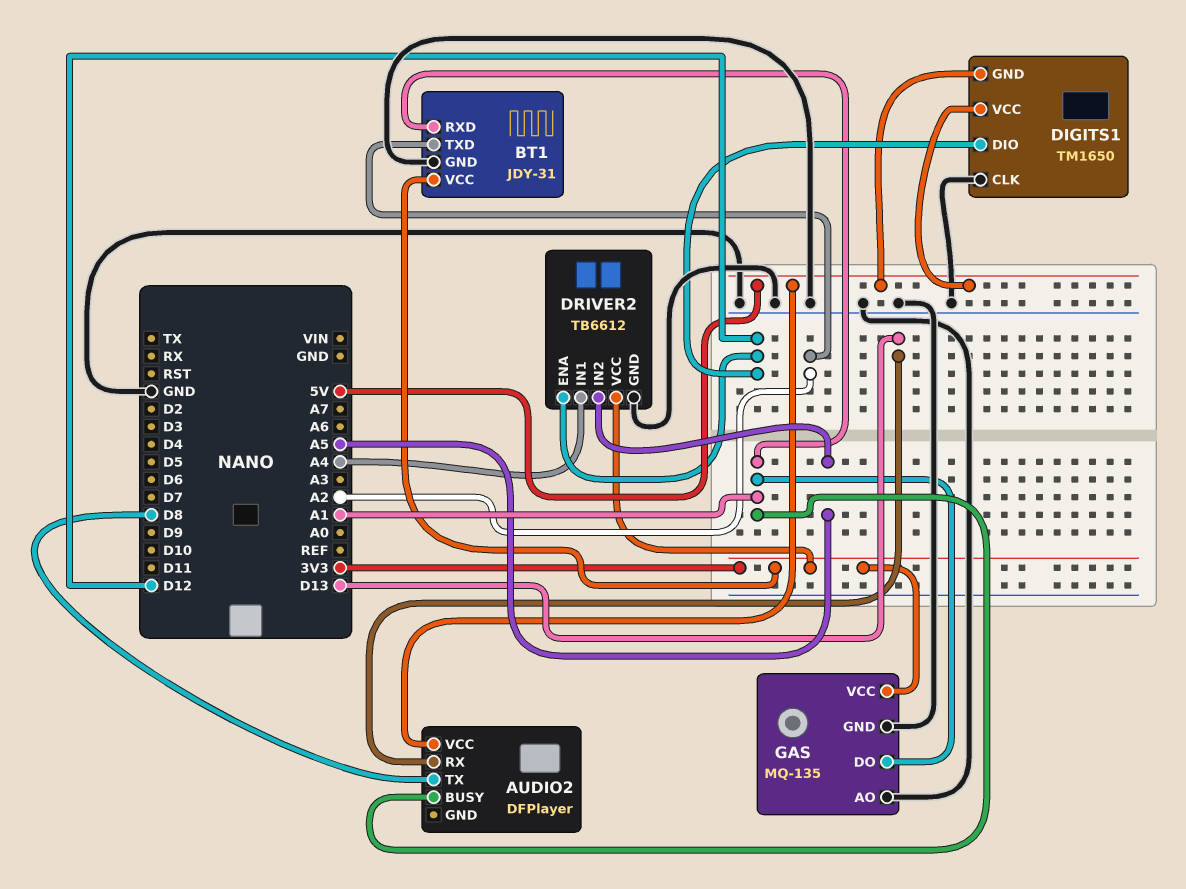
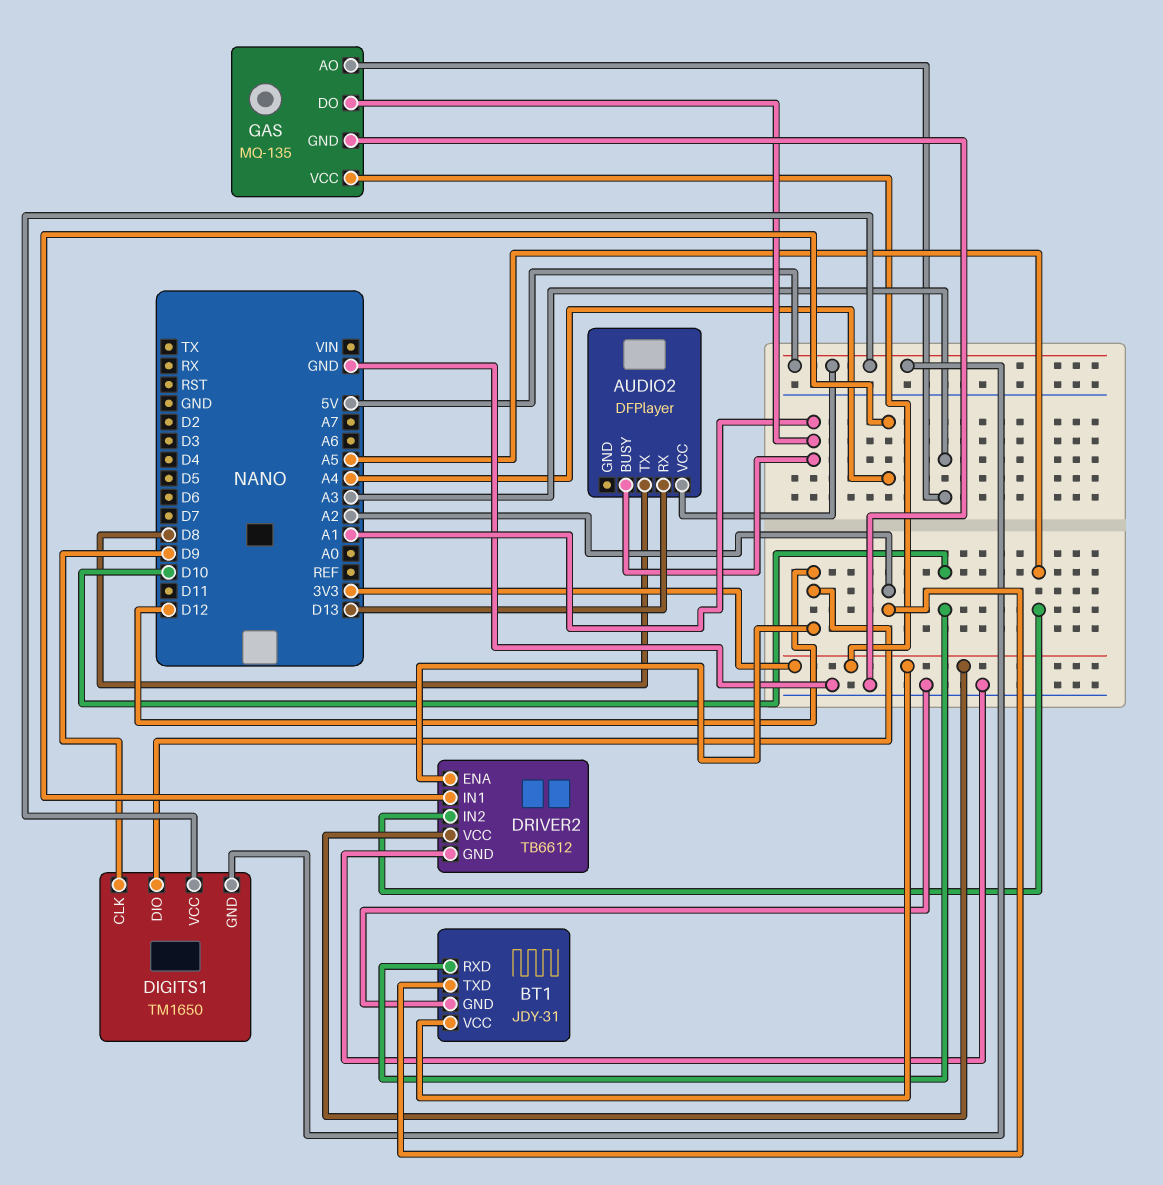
BT1 pin RXD: A1 -> D10
DIGITS1 pin CLK: GND -> D9
GAS pin AO: GND -> A3

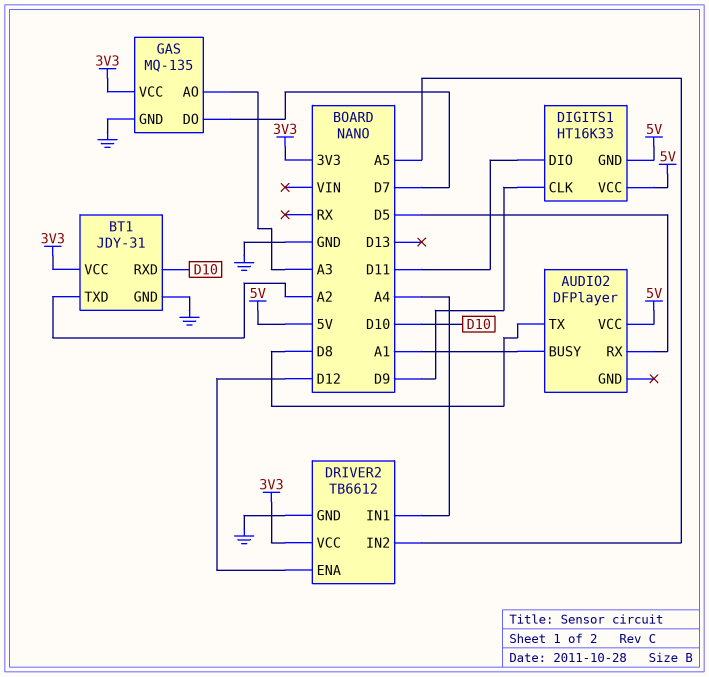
AUDIO2 pin RX: D13 -> D5
DIGITS1: TM1650 -> HT16K33
DIGITS1 pin DIO: D12 -> D11
GAS pin DO: A1 -> D7

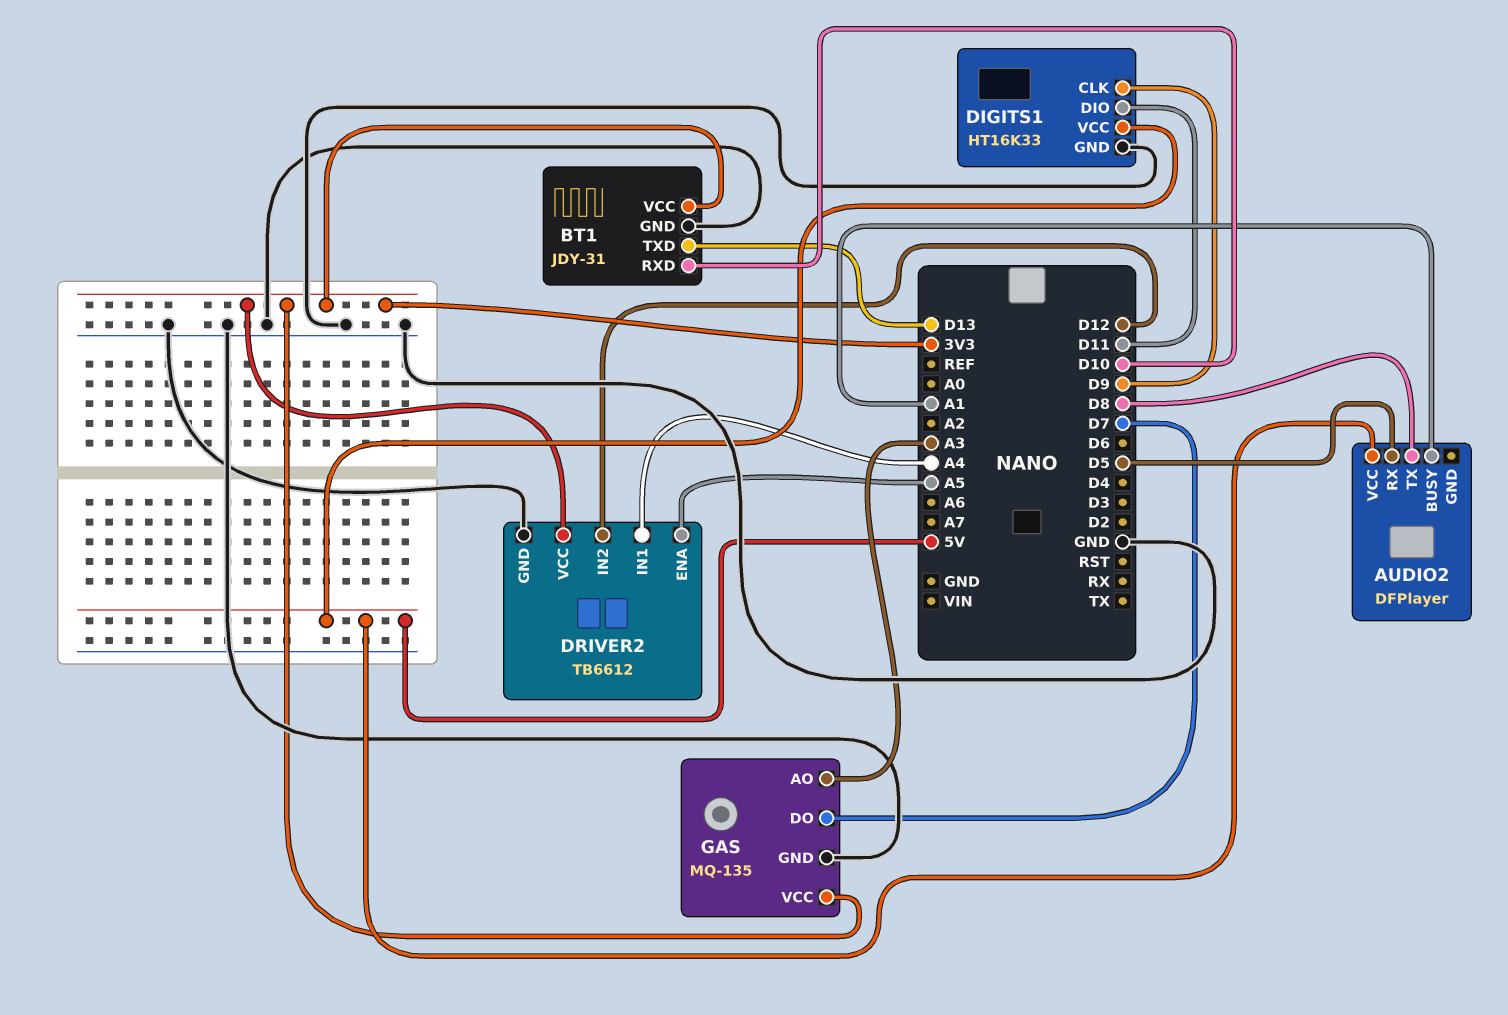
BT1 pin TXD: A2 -> D13
DIGITS1 pin GND: 5V -> GND
DRIVER2 pin ENA: D12 -> A5
DRIVER2 pin IN2: A5 -> D12

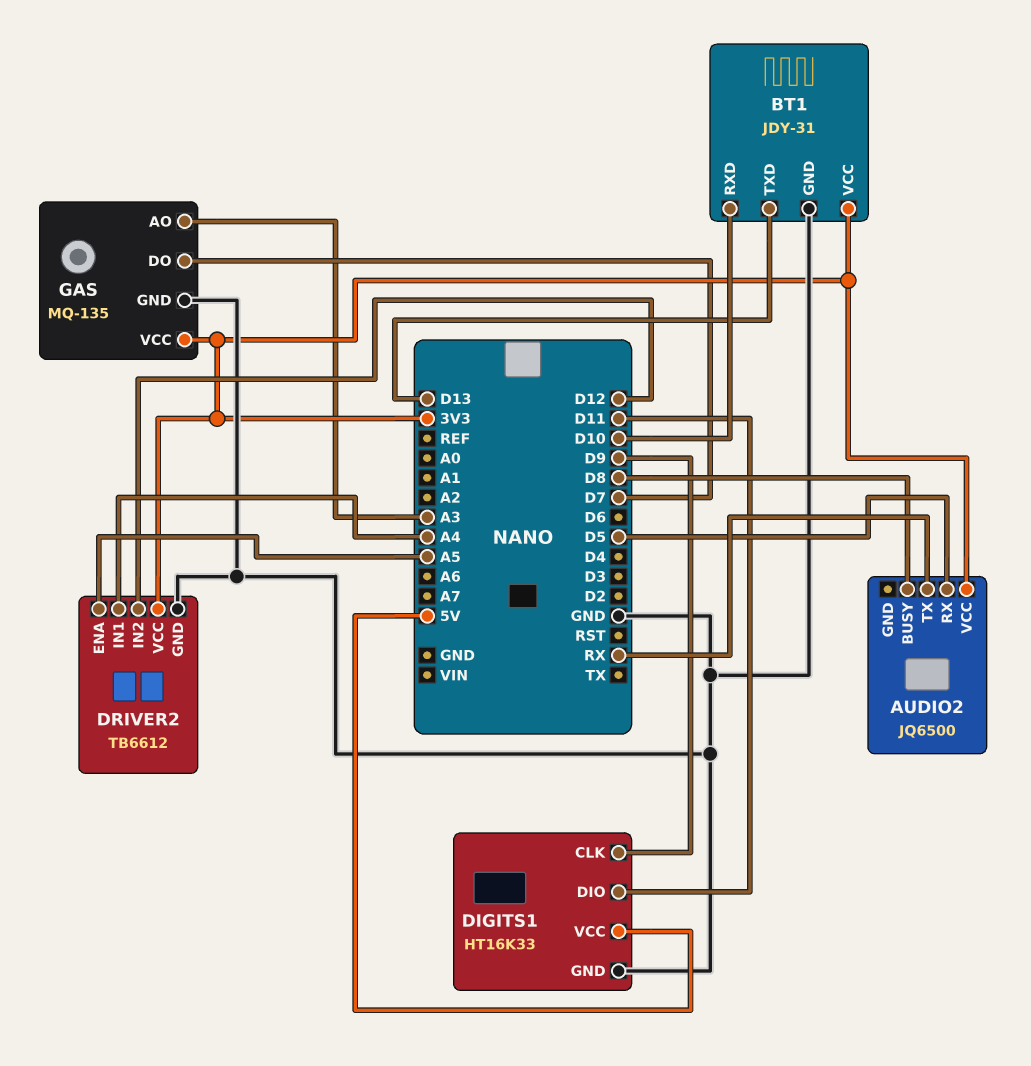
AUDIO2: DFPlayer -> JQ6500
AUDIO2 pin BUSY: A1 -> D8
AUDIO2 pin TX: D8 -> RX
AUDIO2 pin VCC: 5V -> 3V3

